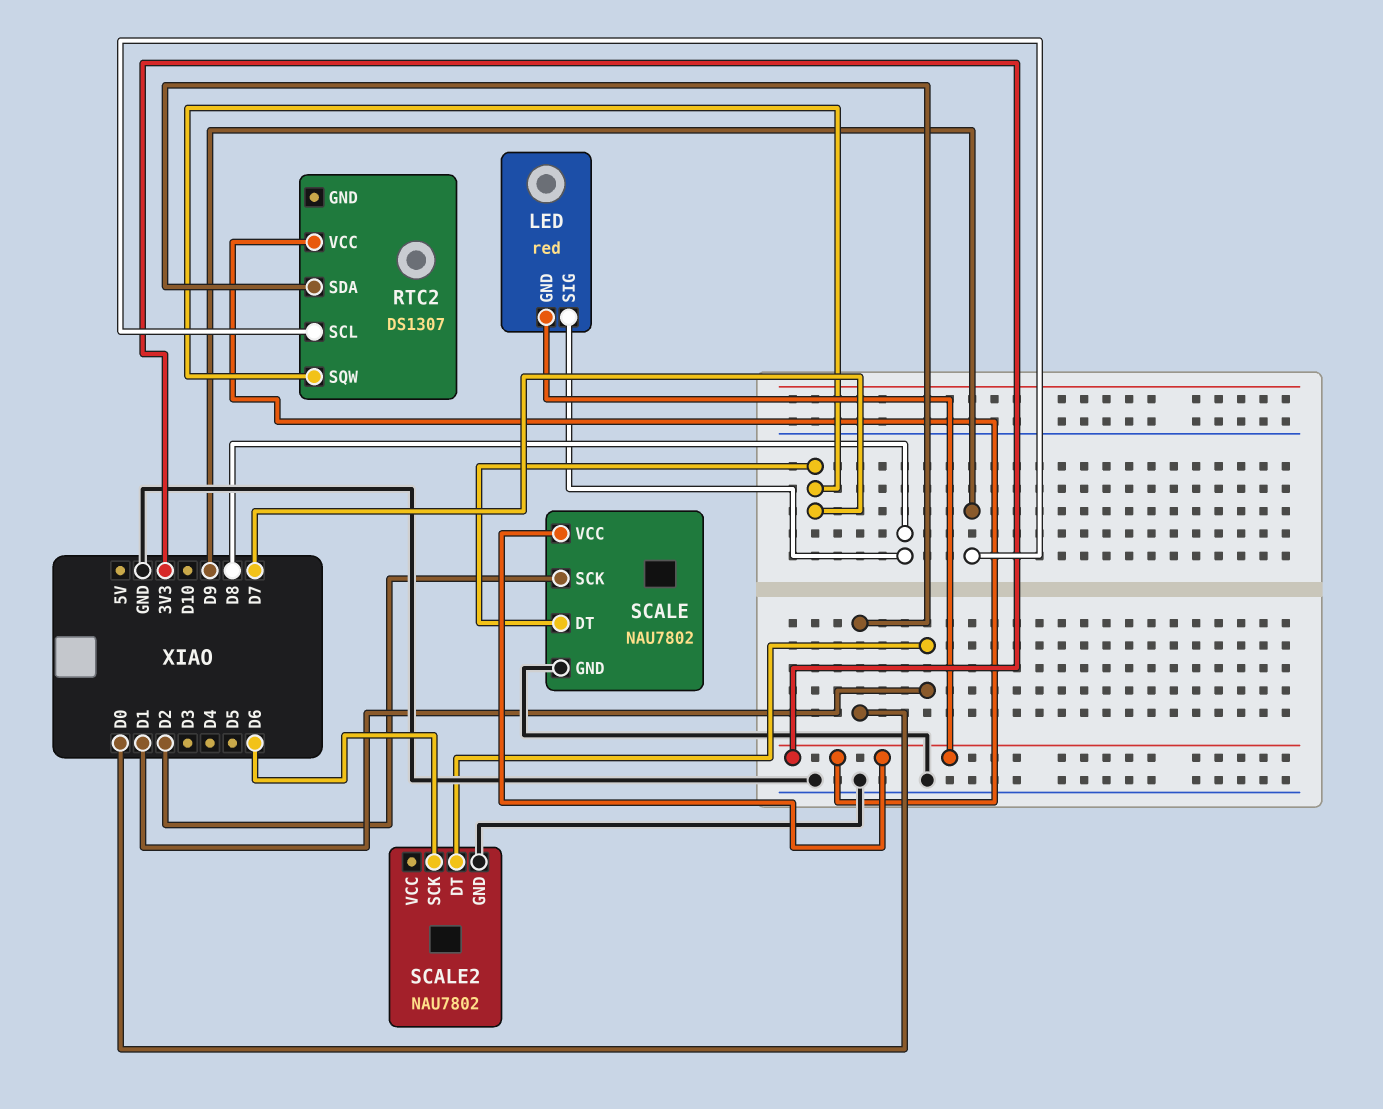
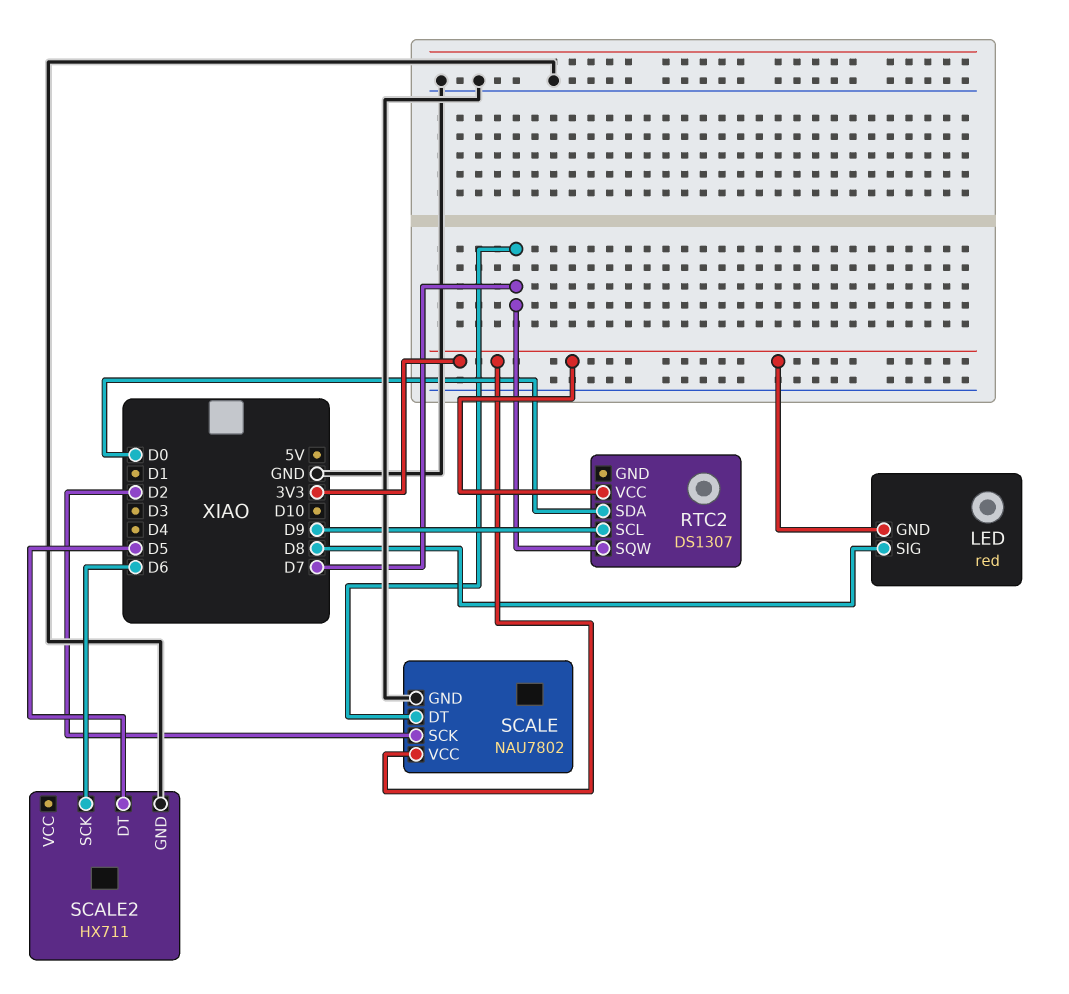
SCALE2: NAU7802 -> HX711
SCALE2 pin DT: D1 -> D5

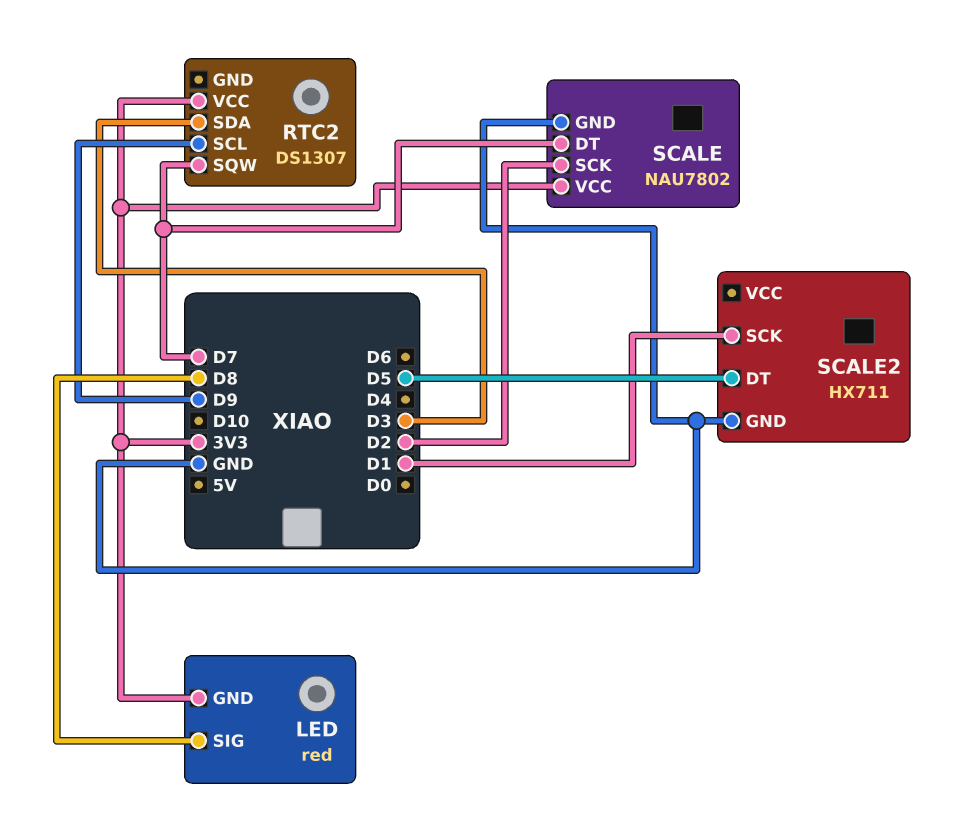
RTC2 pin SDA: D0 -> D3
SCALE2 pin SCK: D6 -> D1

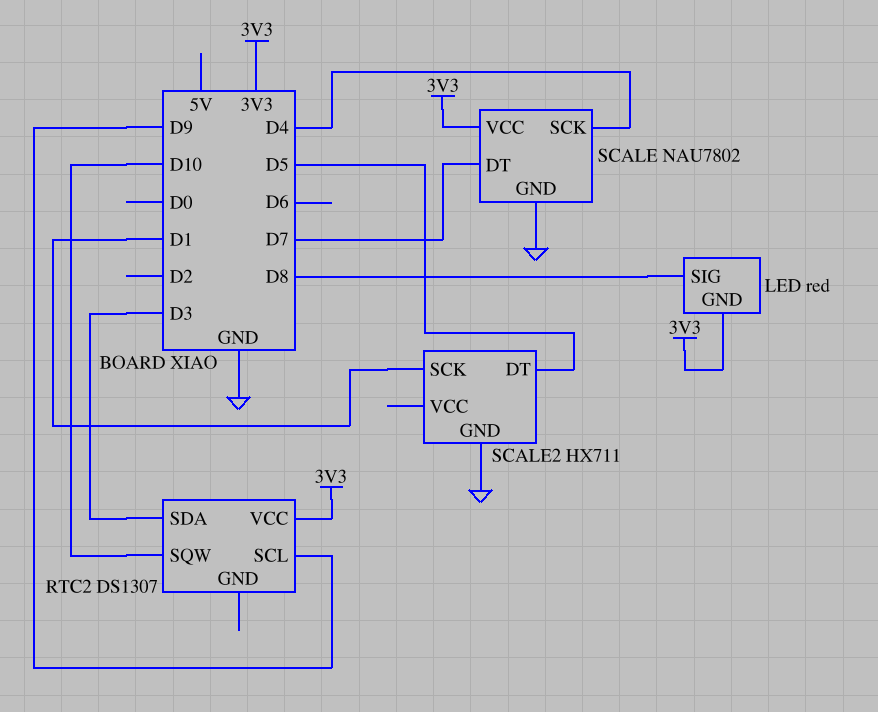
RTC2 pin SQW: D7 -> D10
SCALE pin SCK: D2 -> D4

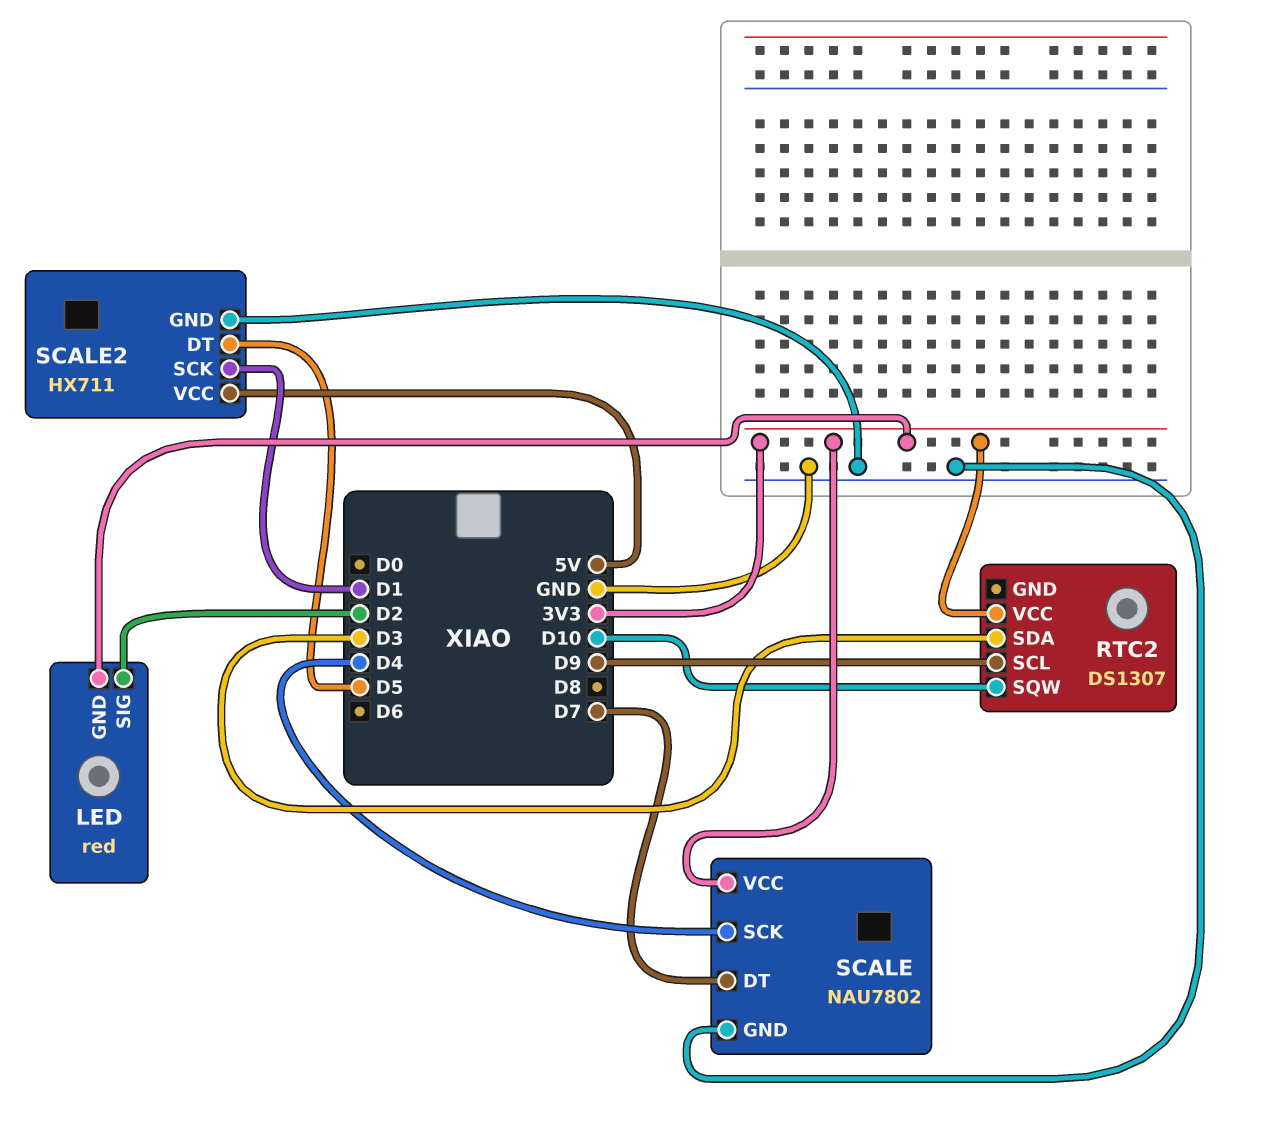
LED pin SIG: D8 -> D2
SCALE2 pin VCC: none -> 5V

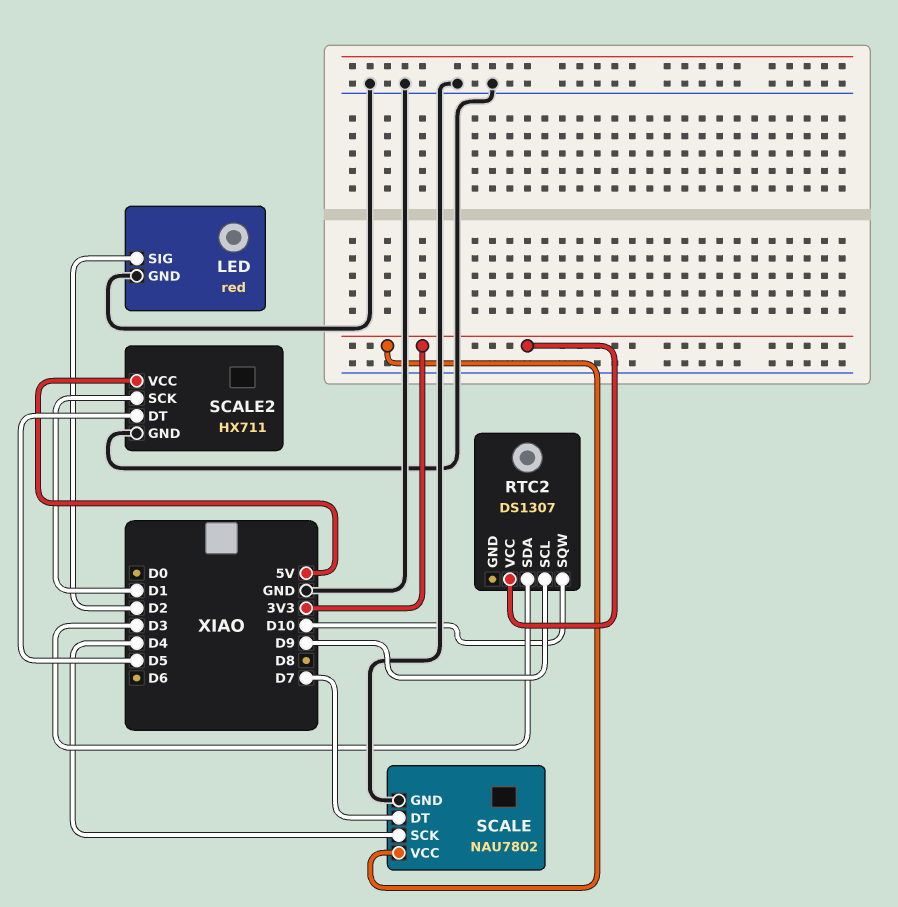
LED pin GND: 3V3 -> GND

